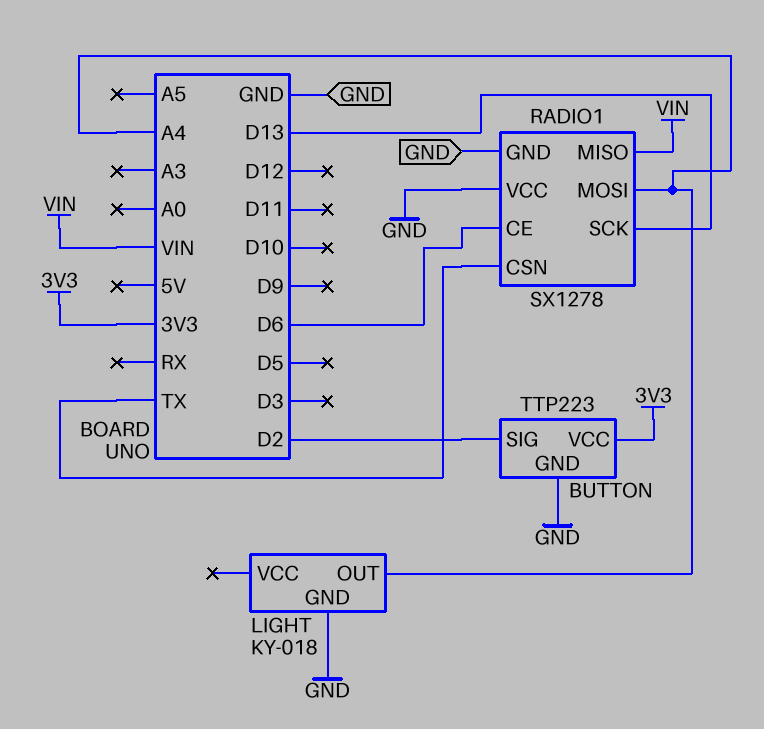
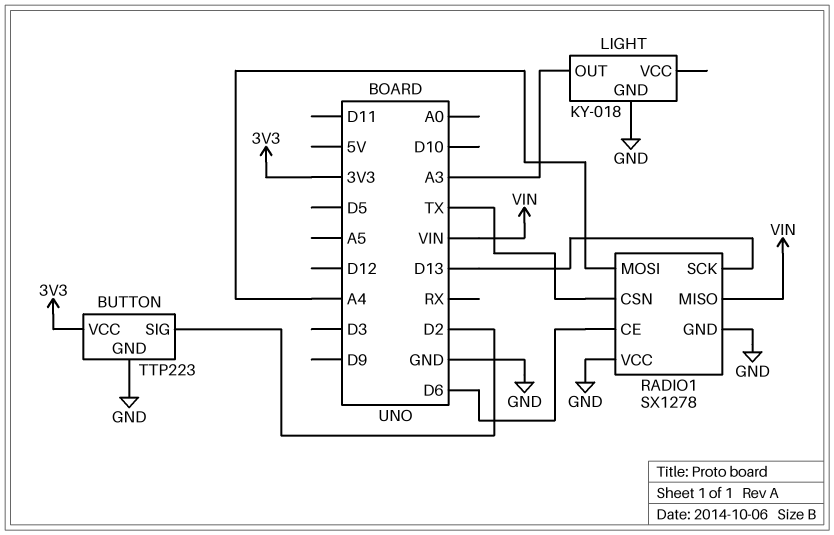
LIGHT pin OUT: A4 -> A3

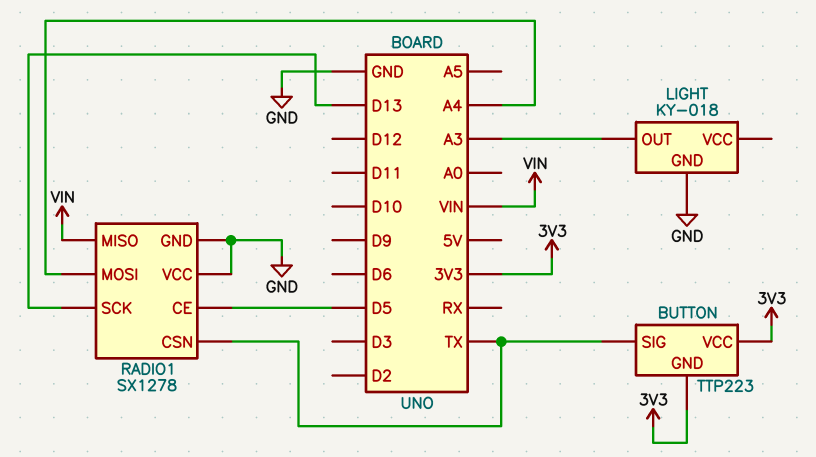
BUTTON pin GND: GND -> 3V3
BUTTON pin SIG: D2 -> TX
RADIO1 pin CE: D6 -> D5

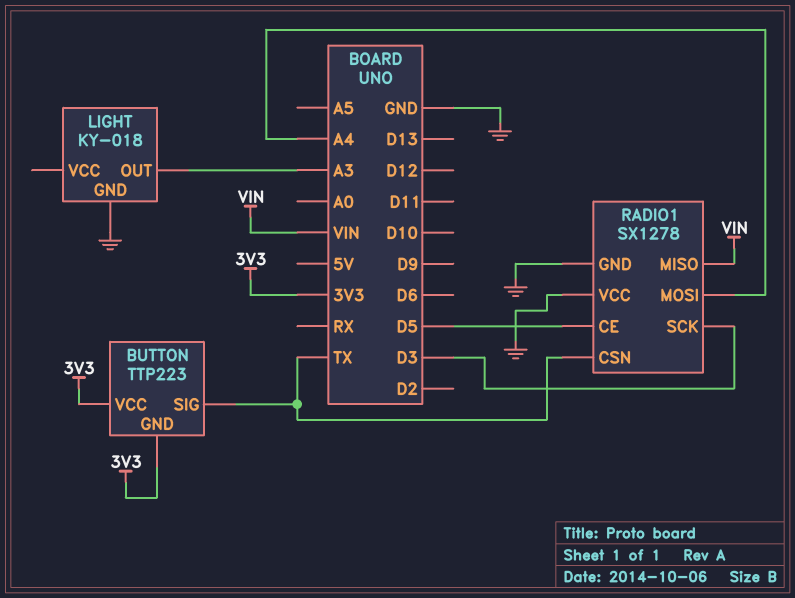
RADIO1 pin SCK: D13 -> D3

